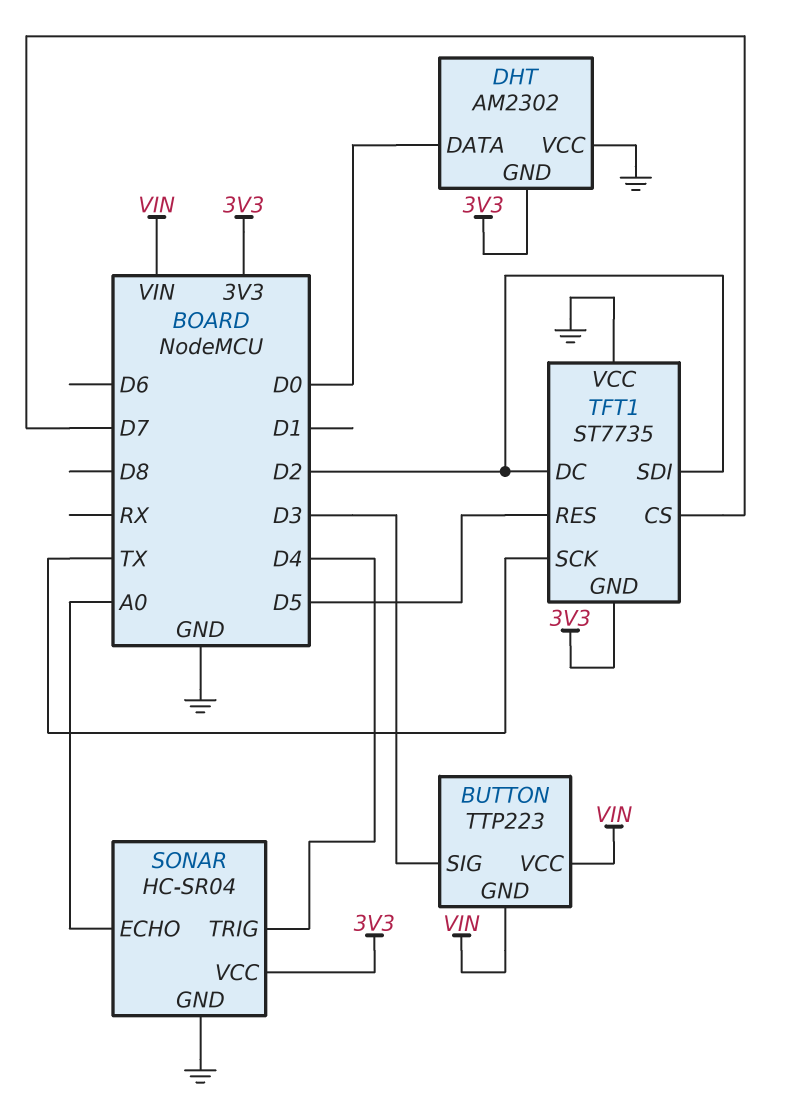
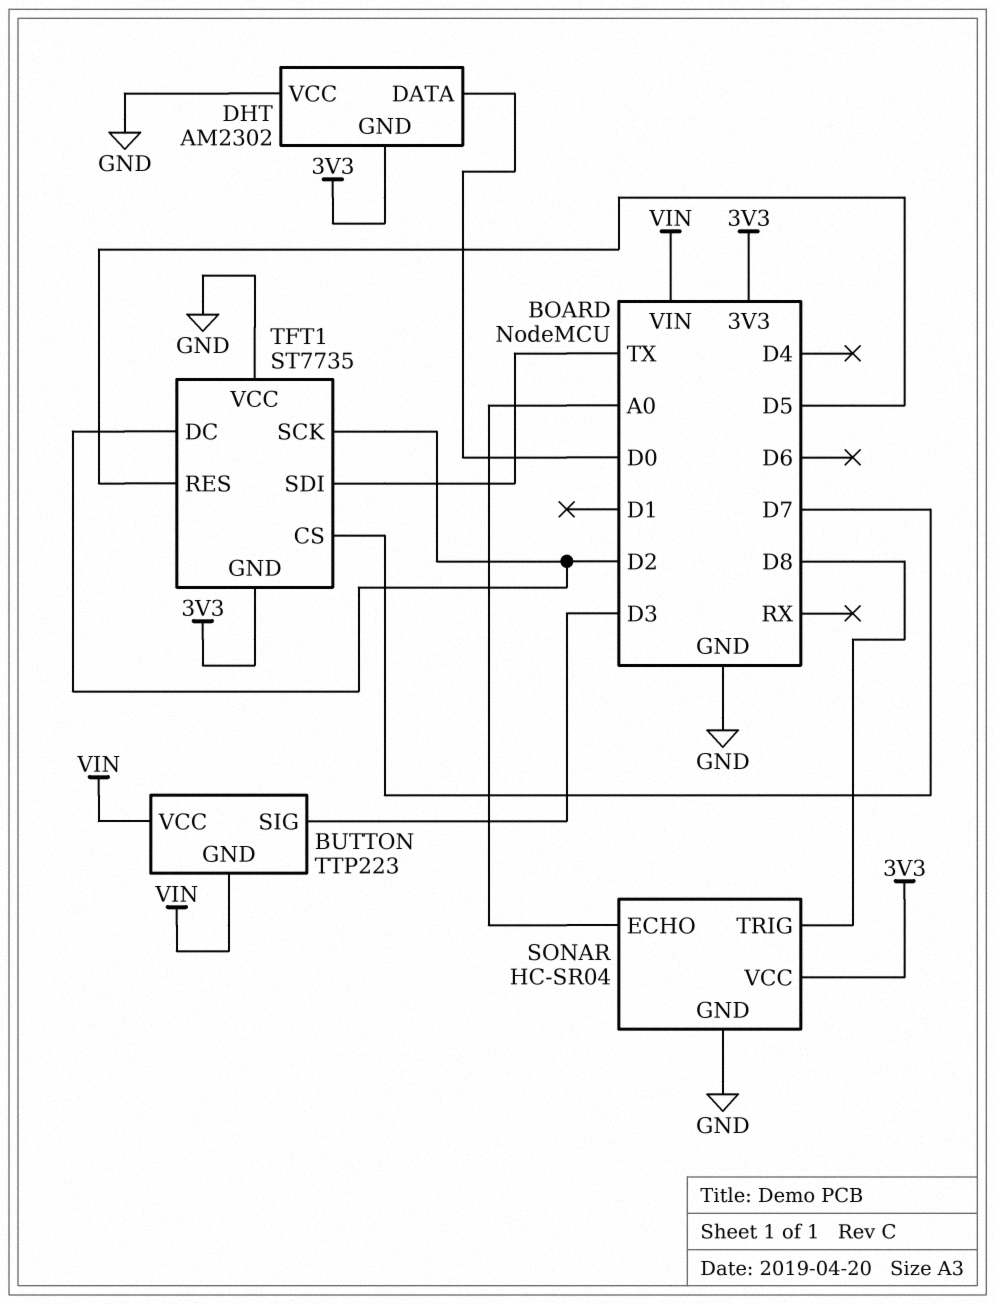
SONAR pin TRIG: D4 -> D8
TFT1 pin SCK: TX -> D2
TFT1 pin SDI: D2 -> TX

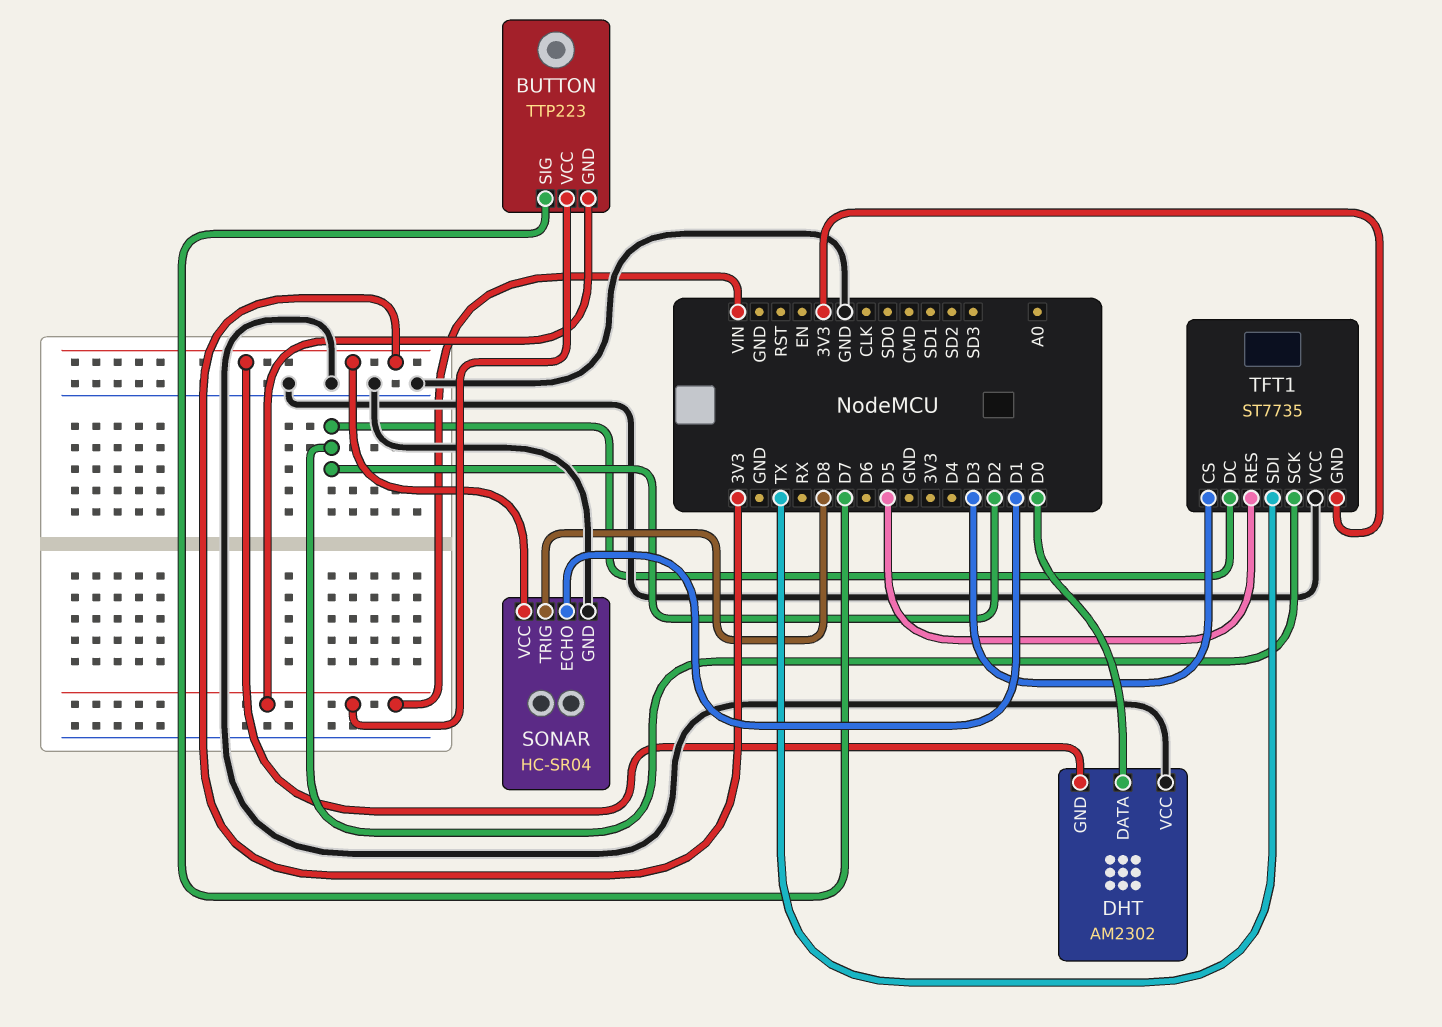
BUTTON pin SIG: D3 -> D7
SONAR pin ECHO: A0 -> D1
TFT1 pin CS: D7 -> D3

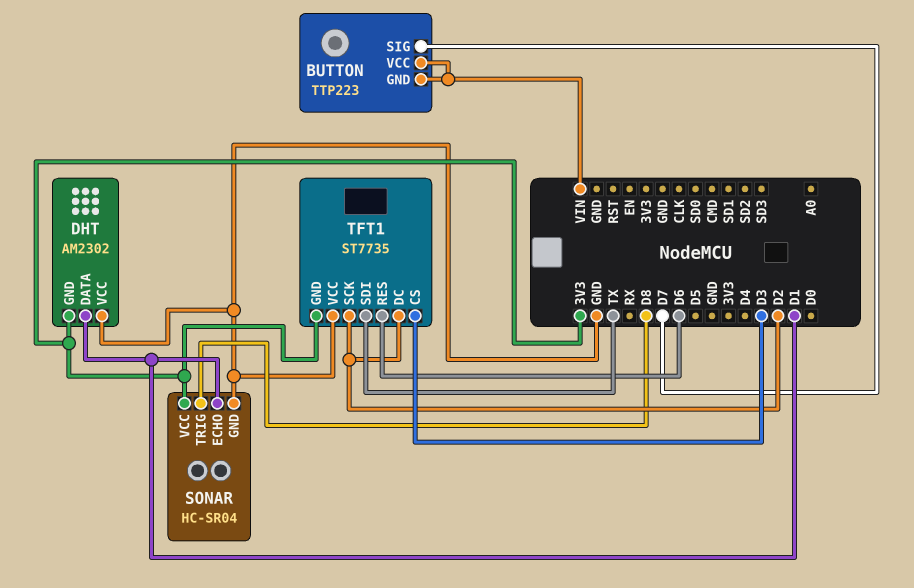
DHT pin DATA: D0 -> D1
TFT1 pin RES: D5 -> D6

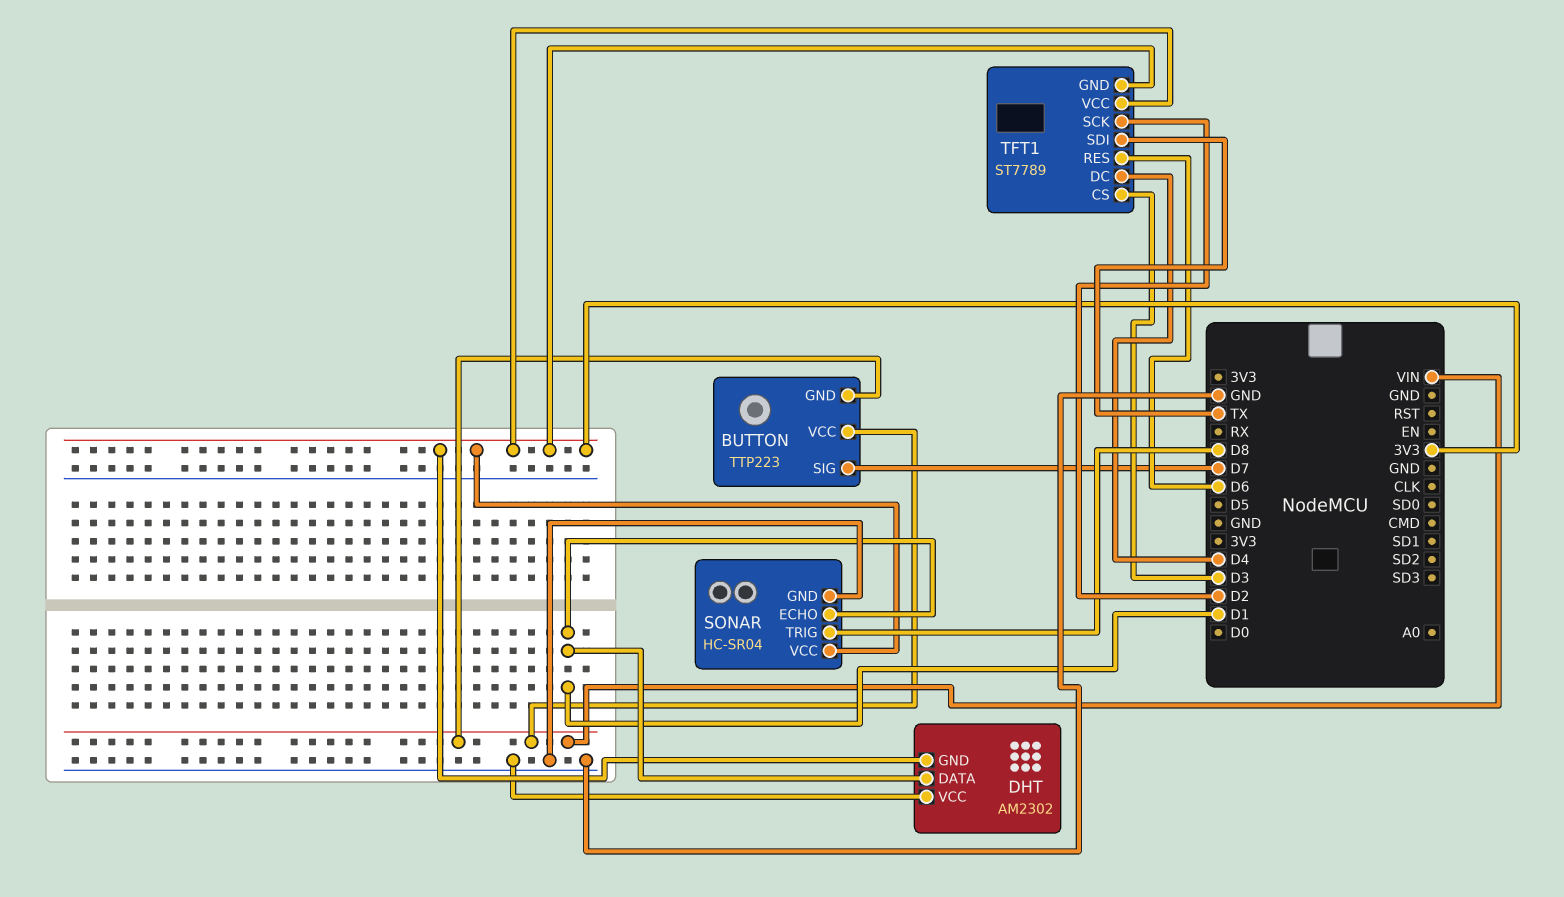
TFT1: ST7735 -> ST7789
TFT1 pin DC: D2 -> D4
TFT1 pin VCC: GND -> 3V3

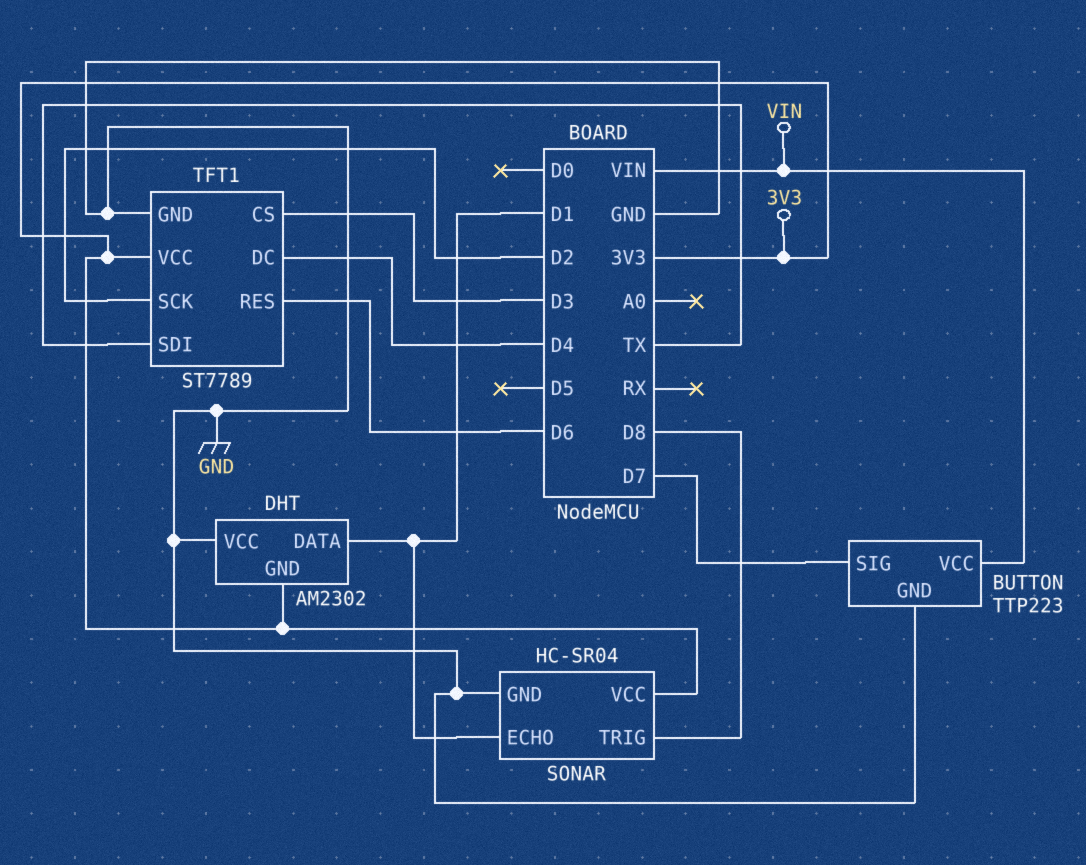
BUTTON pin GND: VIN -> GND
TFT1 pin GND: 3V3 -> GND

